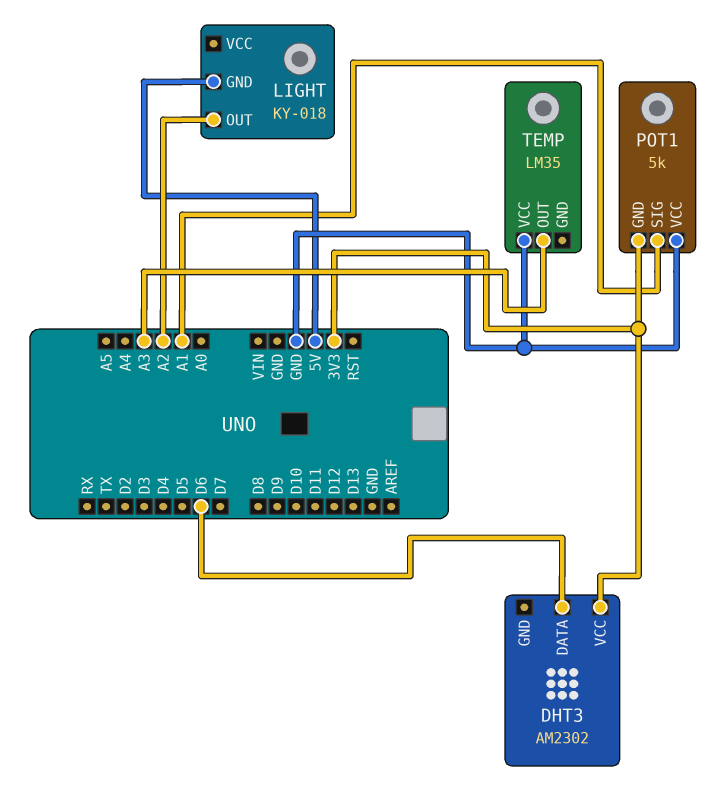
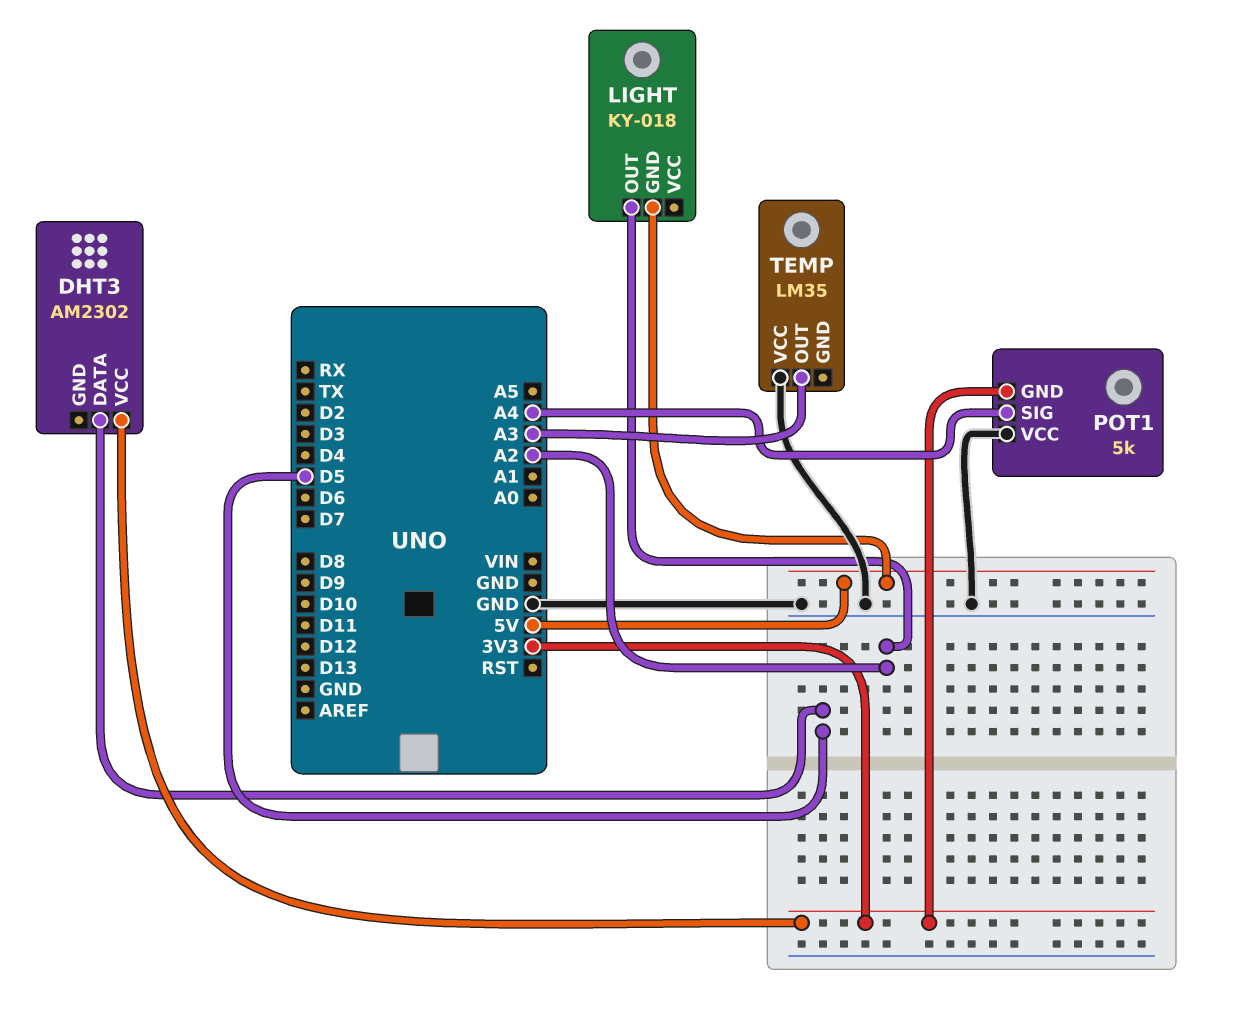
DHT3 pin DATA: D6 -> D5
POT1 pin SIG: A1 -> A4

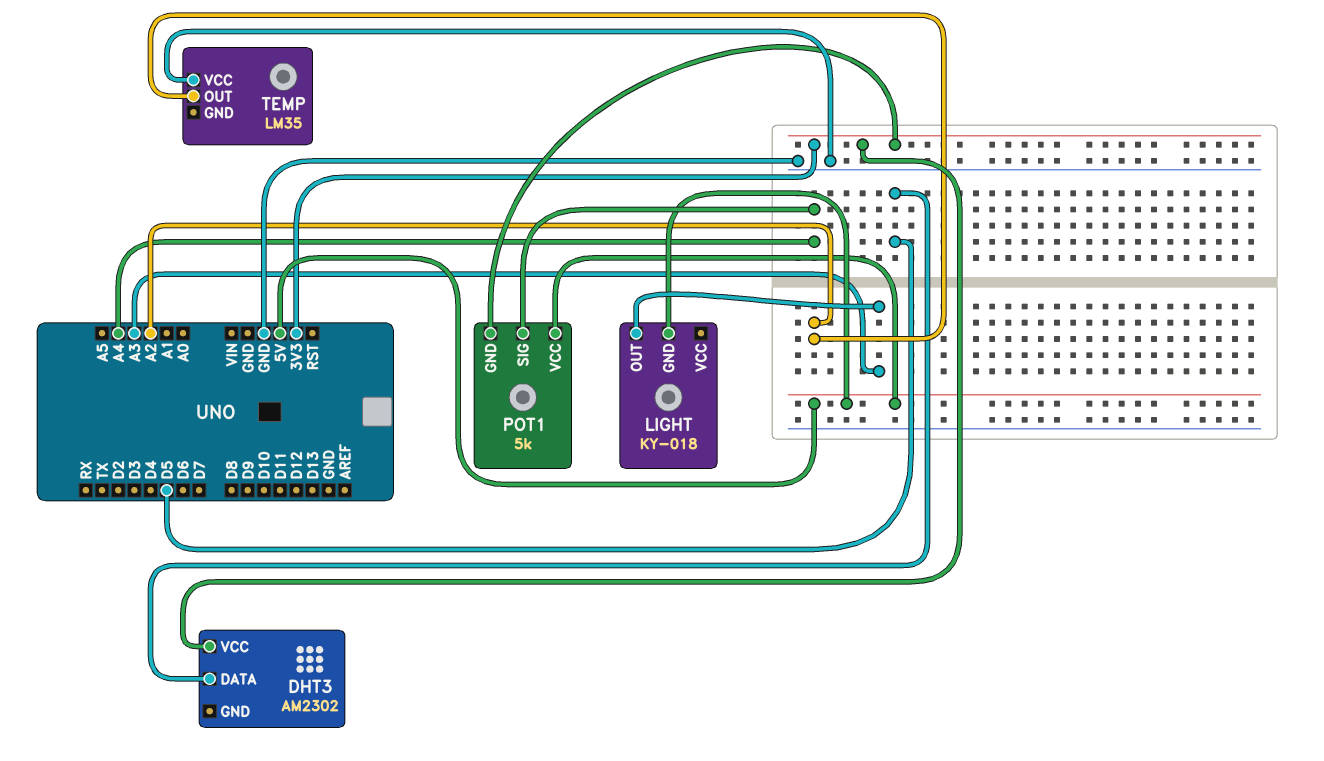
LIGHT pin OUT: A2 -> A3
POT1 pin VCC: GND -> 5V
TEMP pin OUT: A3 -> A2

